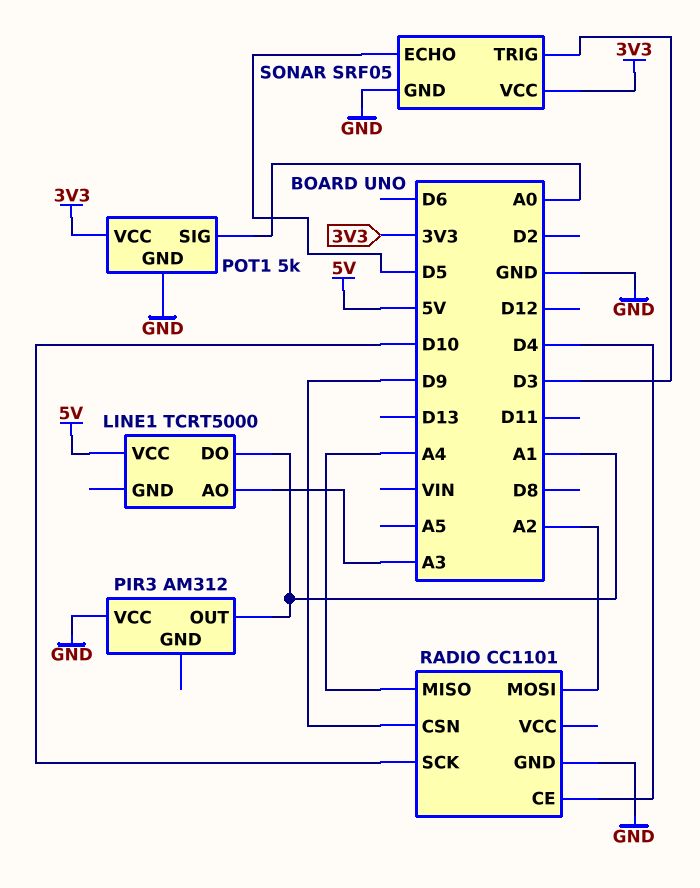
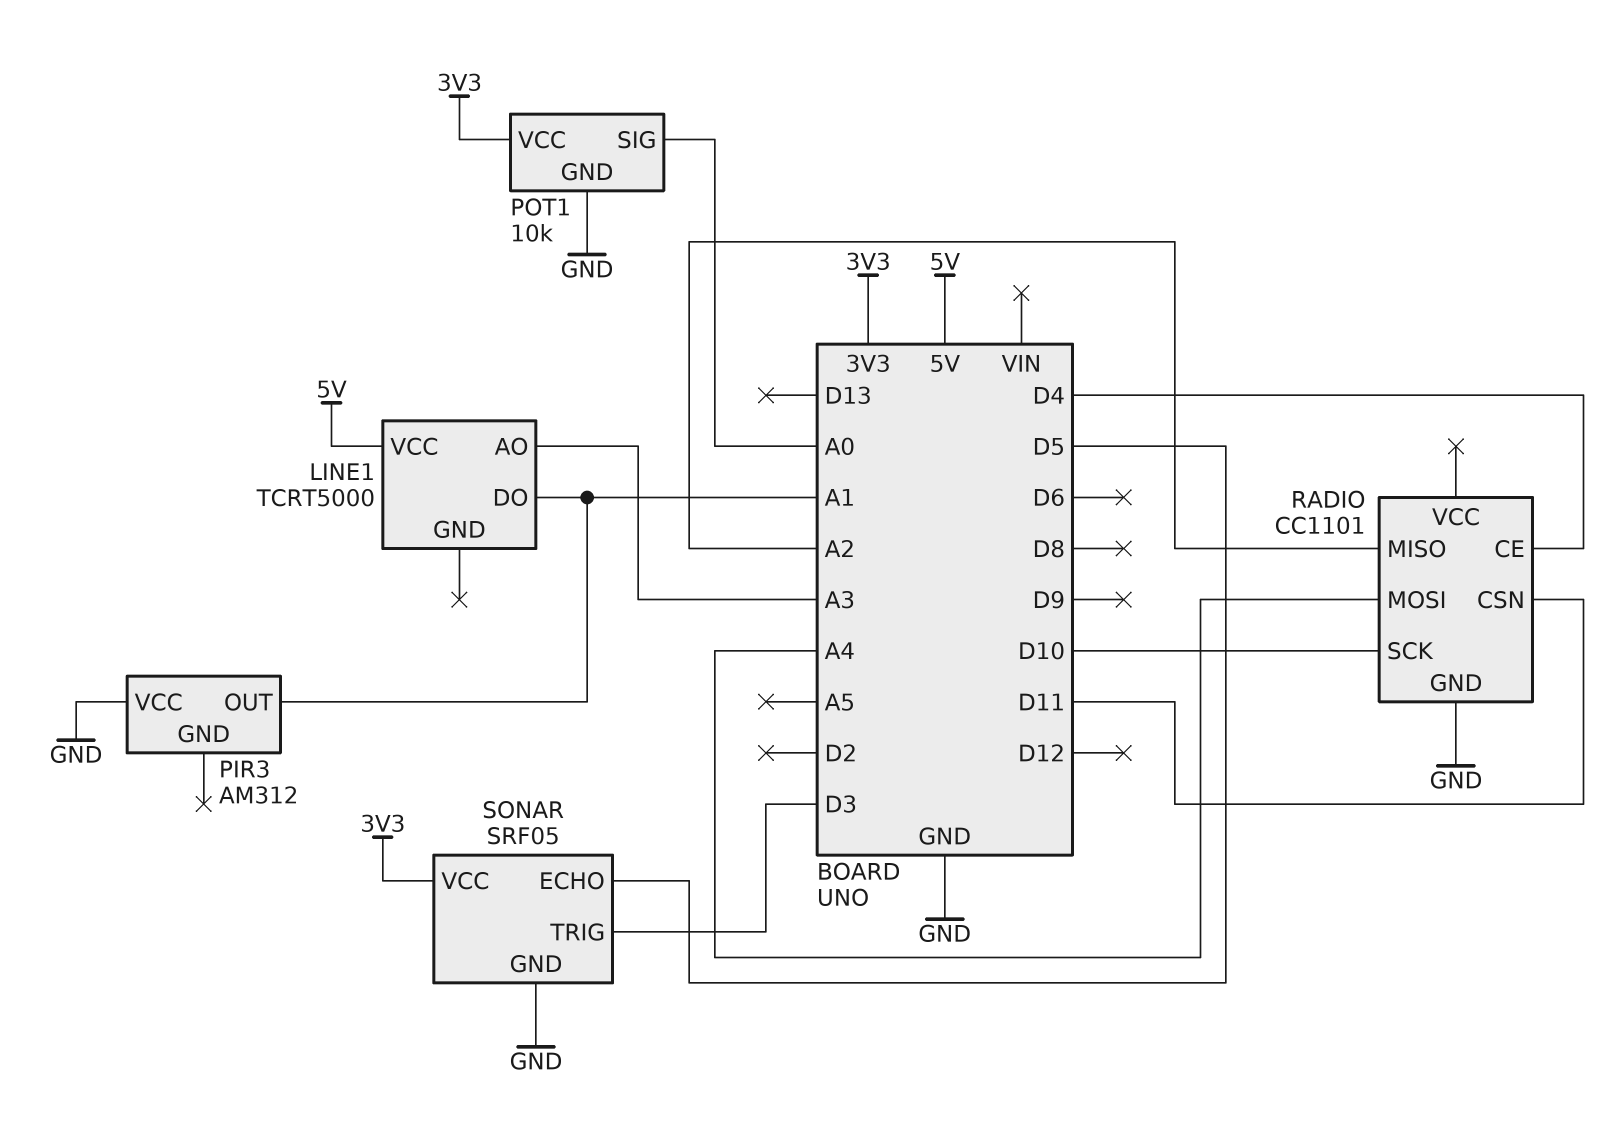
POT1: 5k -> 10k
RADIO pin CSN: D9 -> D11
RADIO pin MISO: A4 -> A2
RADIO pin MOSI: A2 -> A4

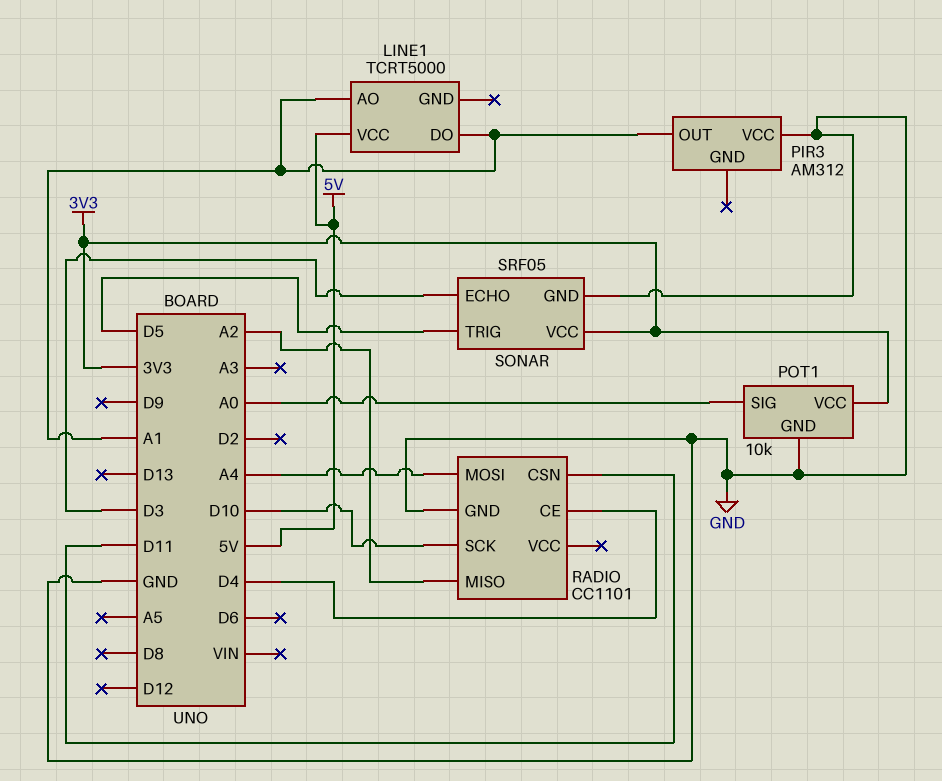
LINE1 pin AO: A3 -> A1
SONAR pin ECHO: D5 -> D3
SONAR pin TRIG: D3 -> D5

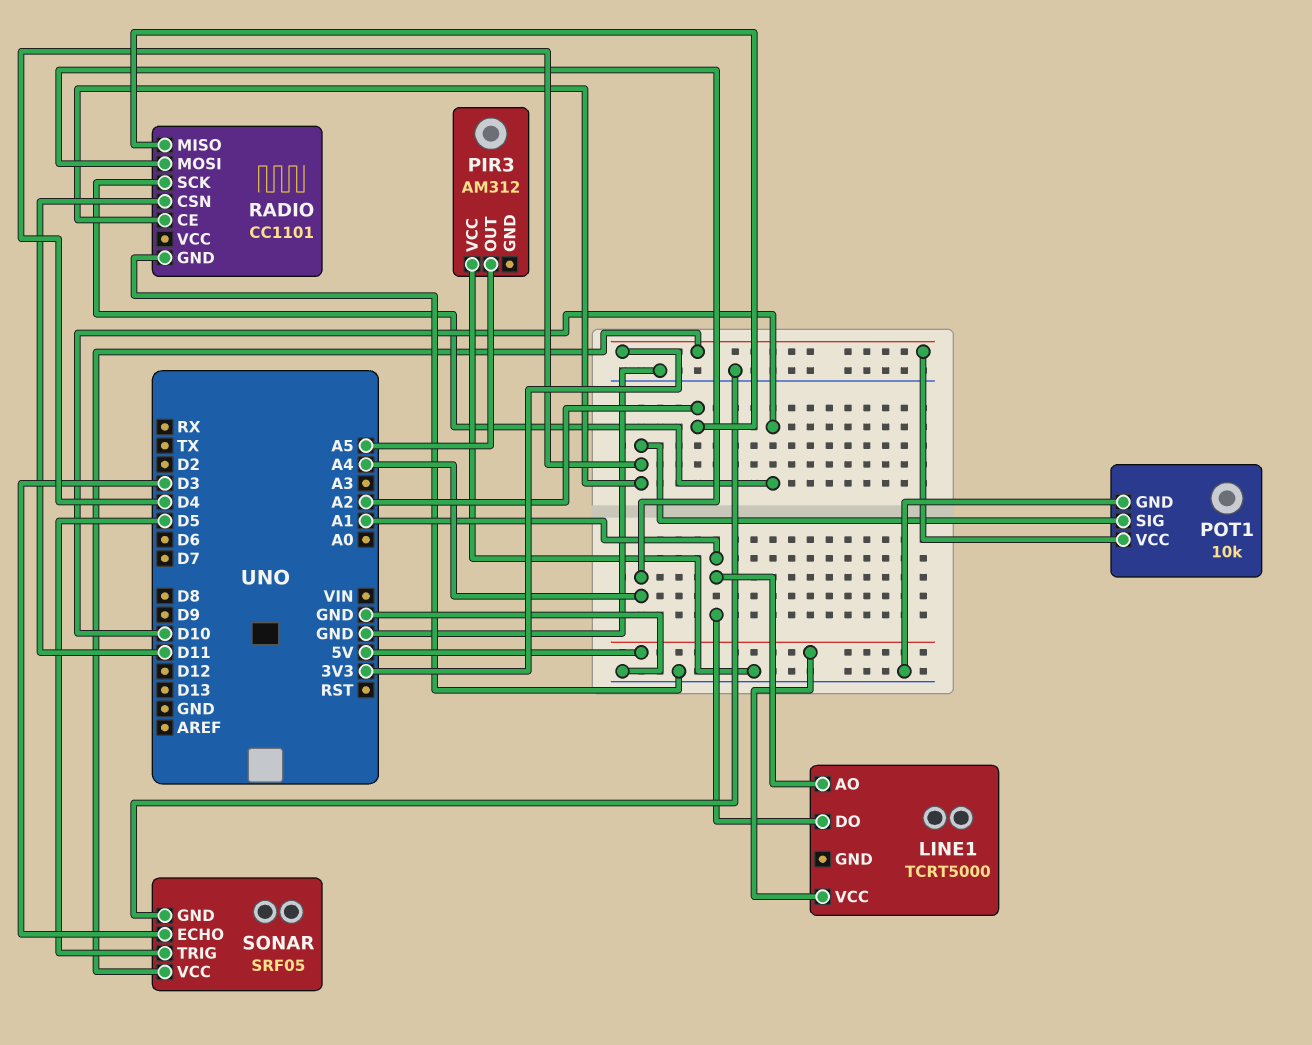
PIR3 pin OUT: A1 -> A5
POT1 pin SIG: A0 -> D4

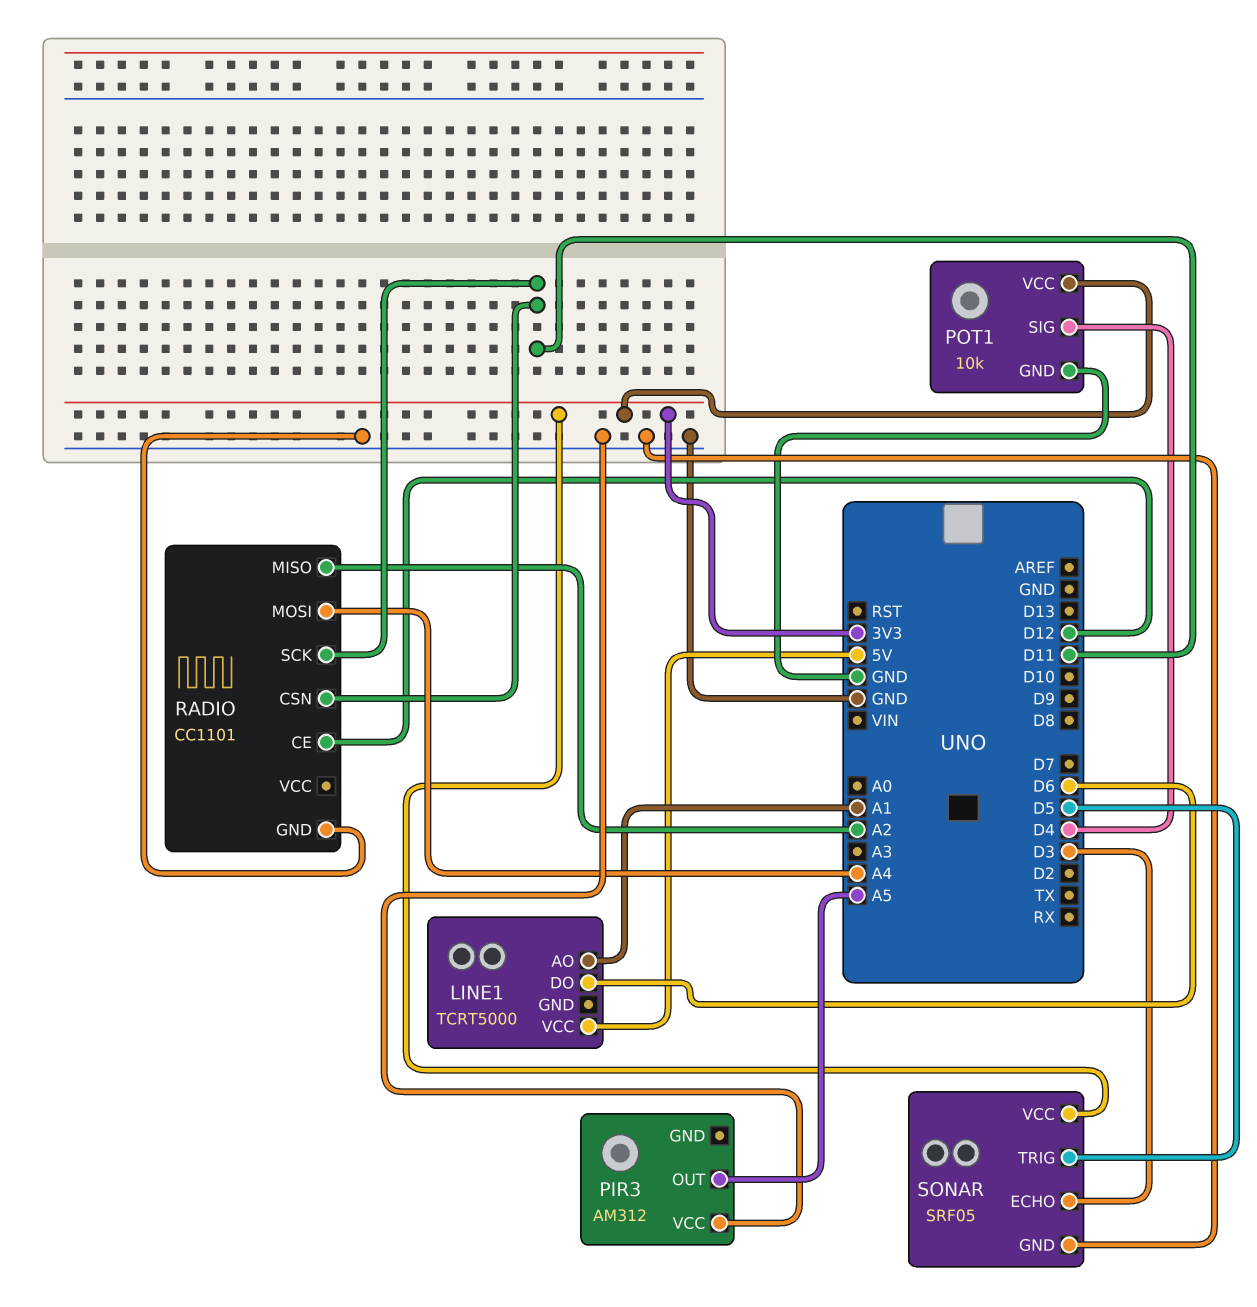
LINE1 pin DO: A1 -> D6
RADIO pin CE: D4 -> D12
RADIO pin SCK: D10 -> D11

